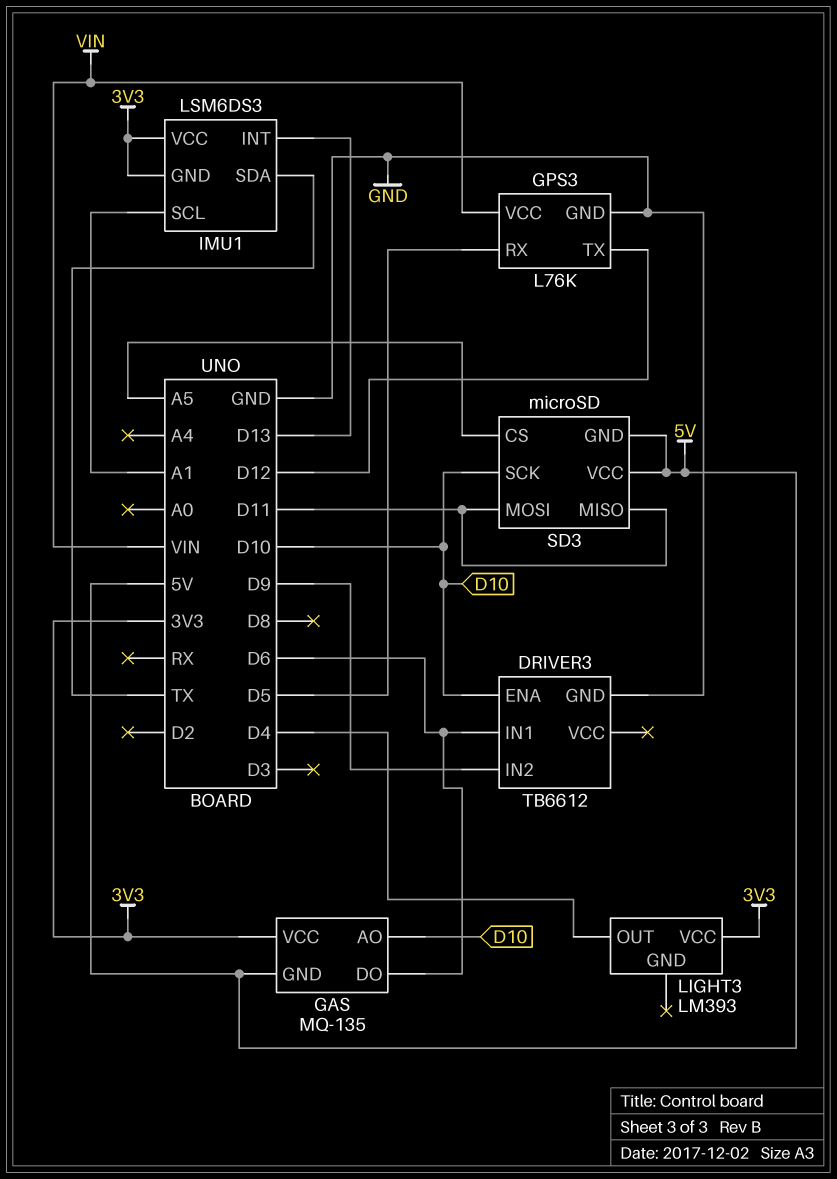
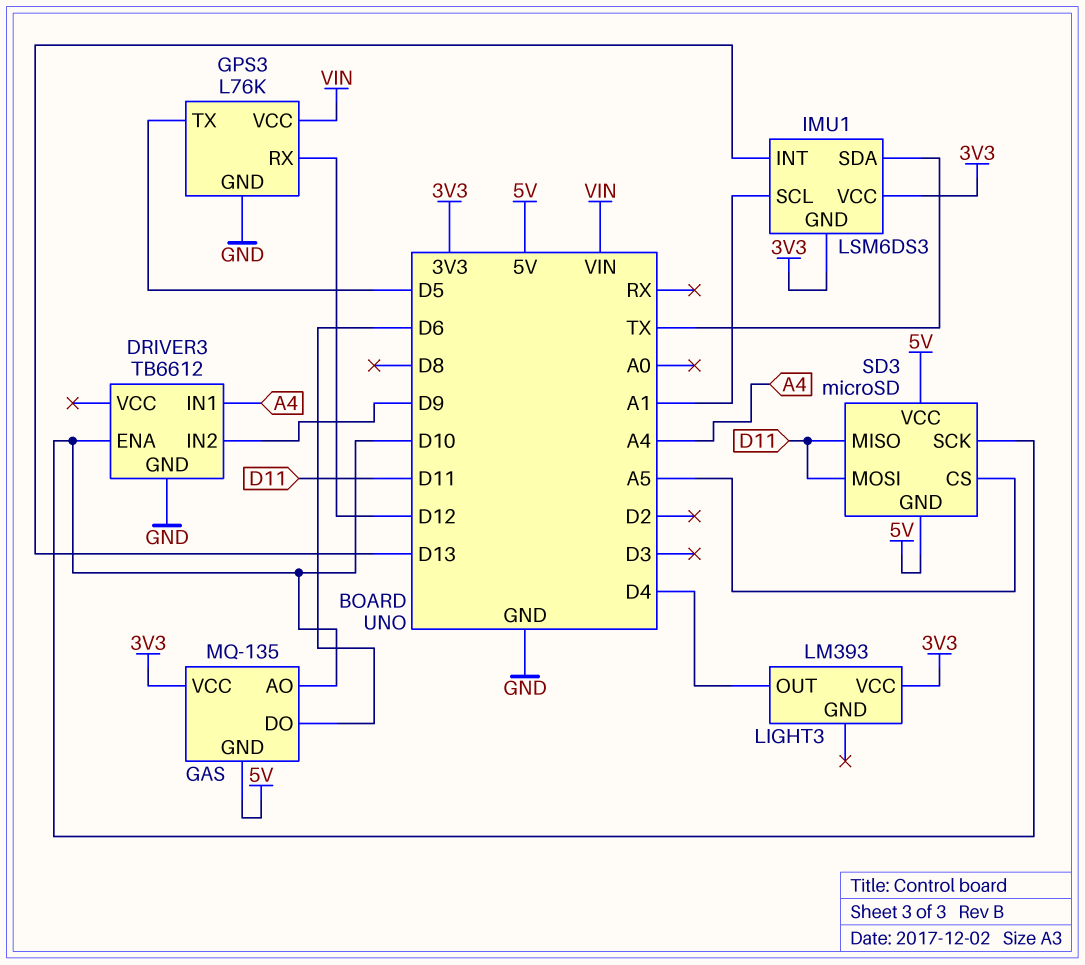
DRIVER3 pin IN1: D6 -> A4
GPS3 pin RX: D5 -> D12
GPS3 pin TX: D12 -> D5

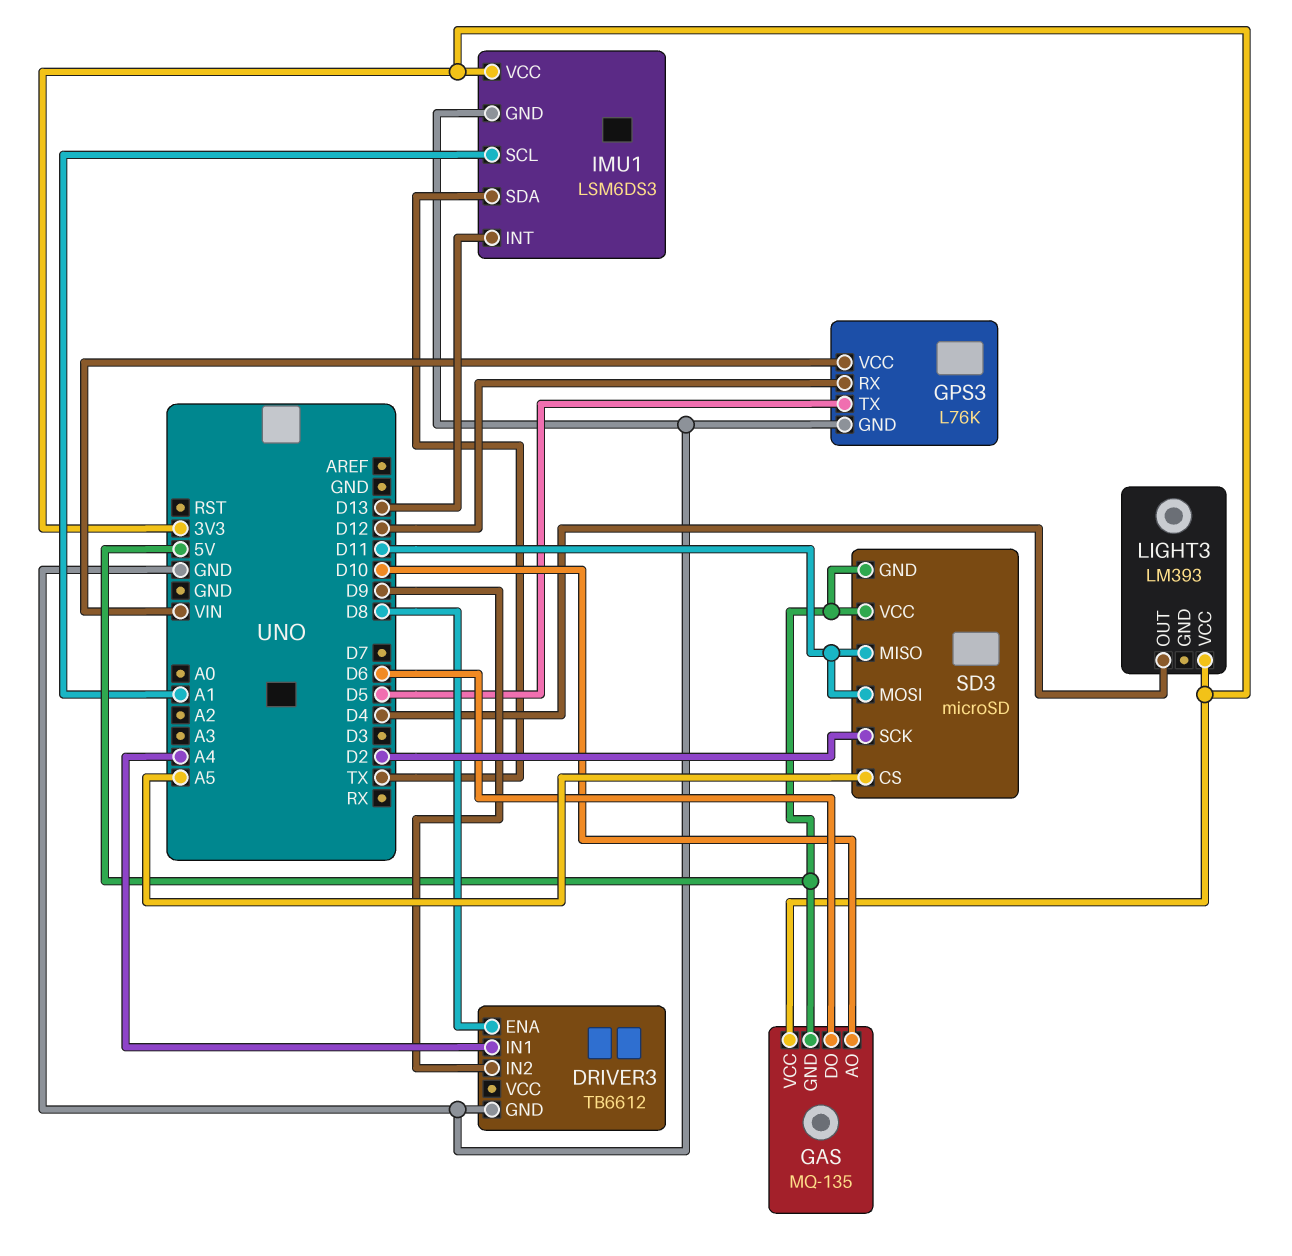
DRIVER3 pin ENA: D10 -> D8
IMU1 pin GND: 3V3 -> GND
SD3 pin SCK: D10 -> D2

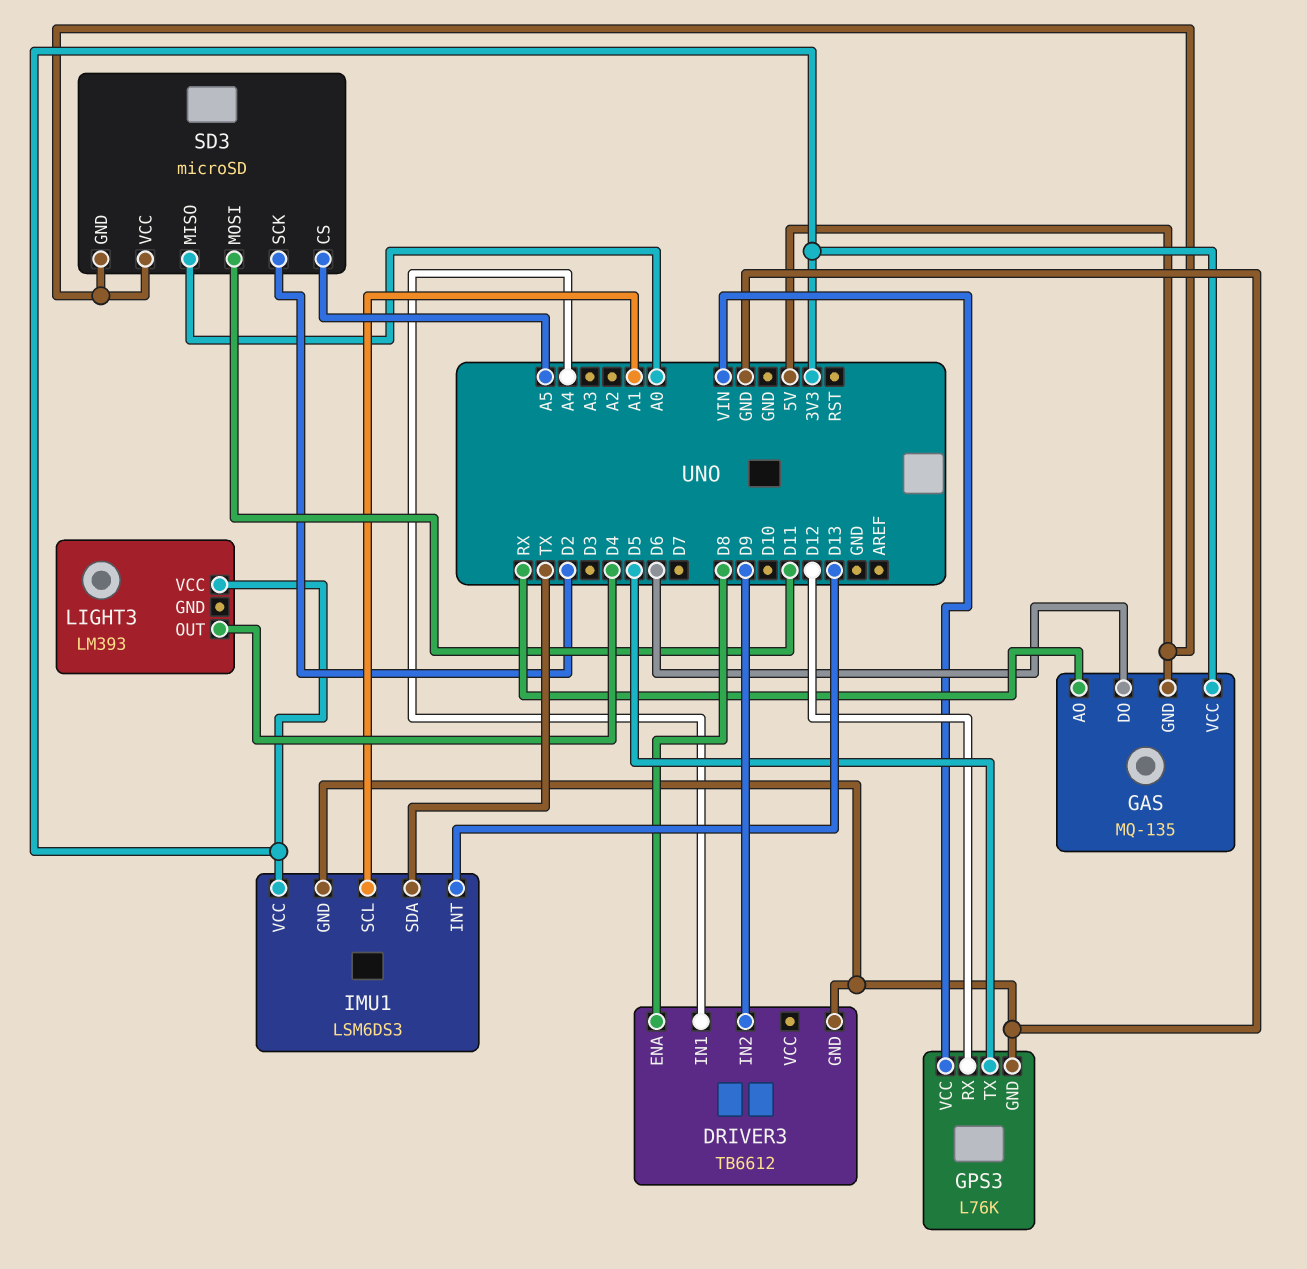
GAS pin AO: D10 -> RX
SD3 pin MISO: D11 -> A0

